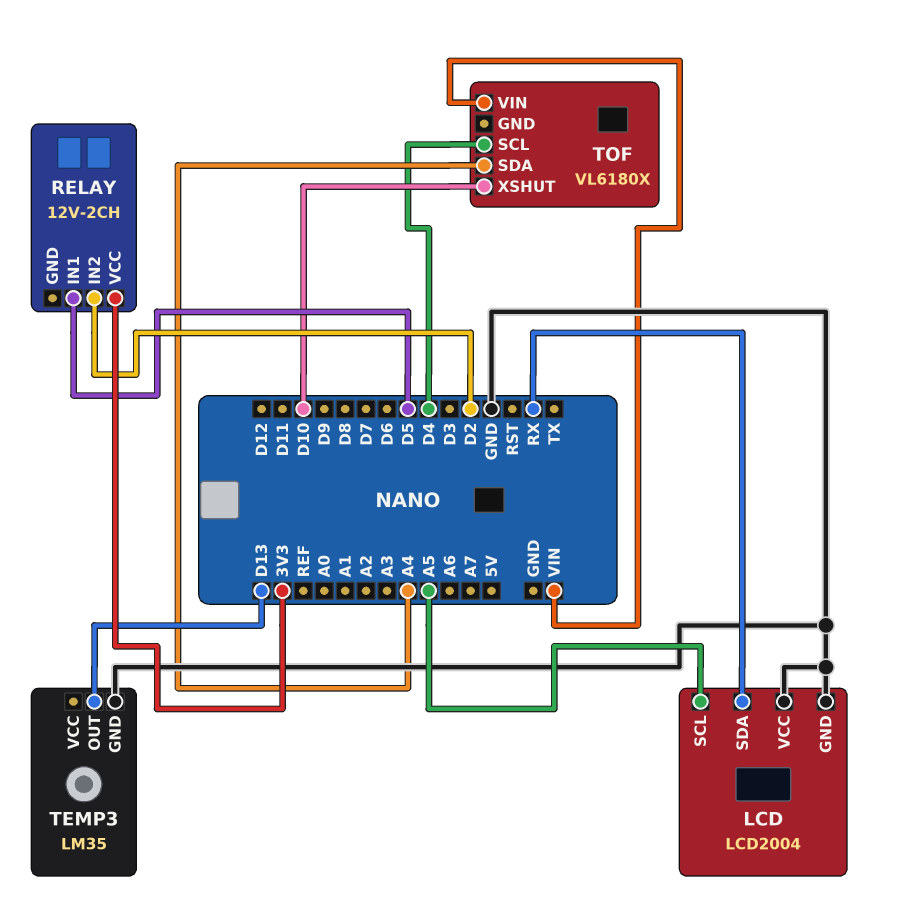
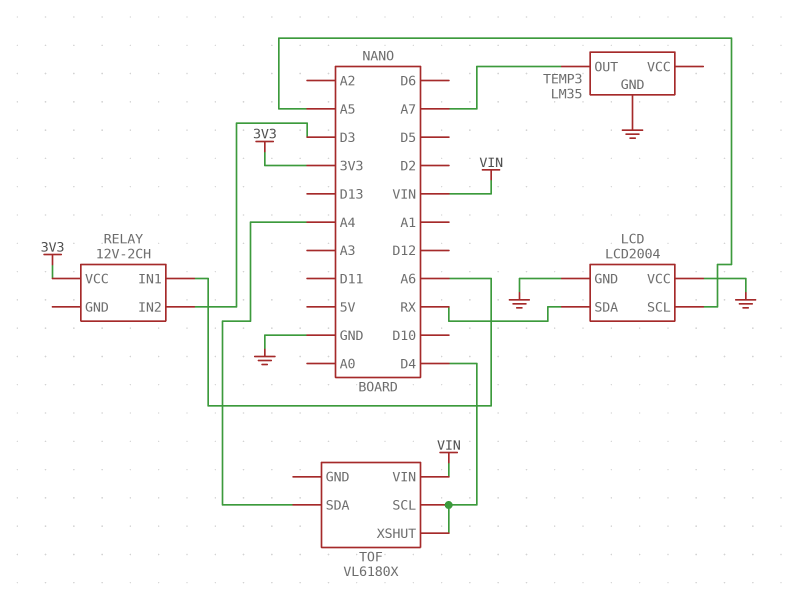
RELAY pin IN1: D5 -> A6
RELAY pin IN2: D2 -> D3
TEMP3 pin OUT: D13 -> A7
TOF pin XSHUT: D10 -> D4

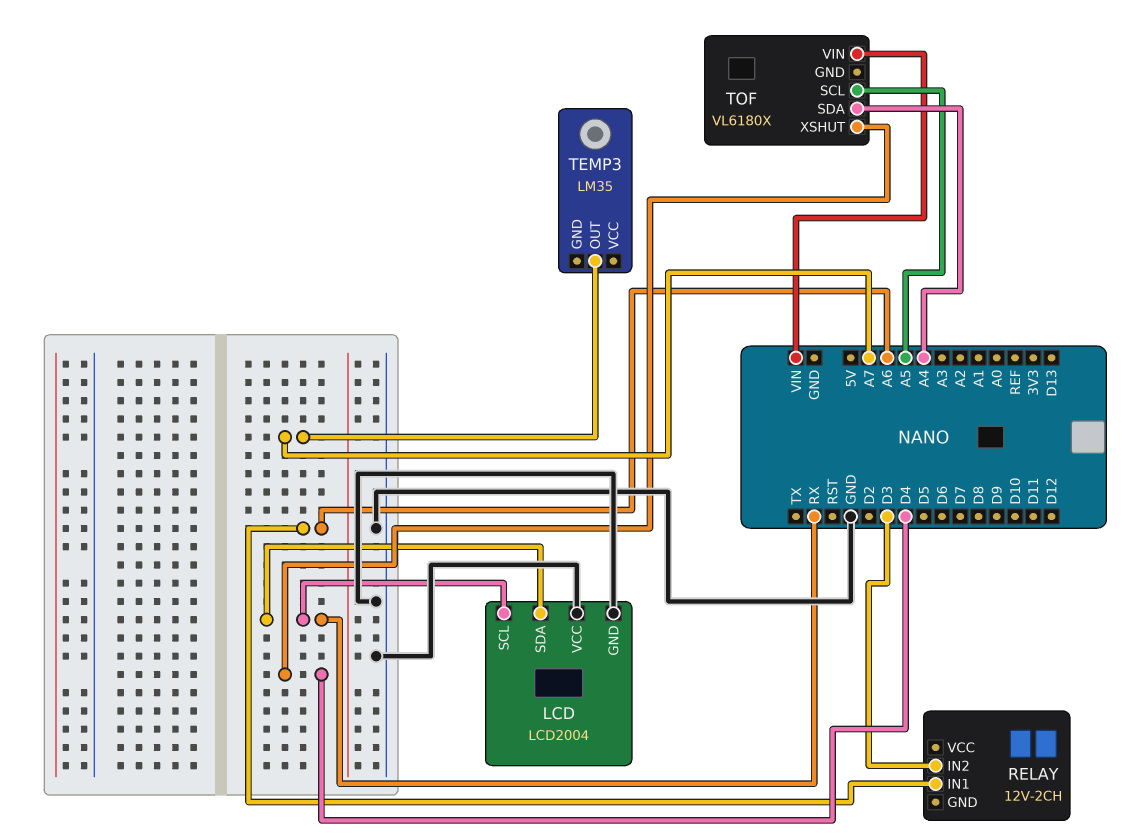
LCD pin SCL: A5 -> RX
RELAY pin VCC: 3V3 -> none
TEMP3 pin GND: GND -> none
TOF pin SCL: D4 -> A5

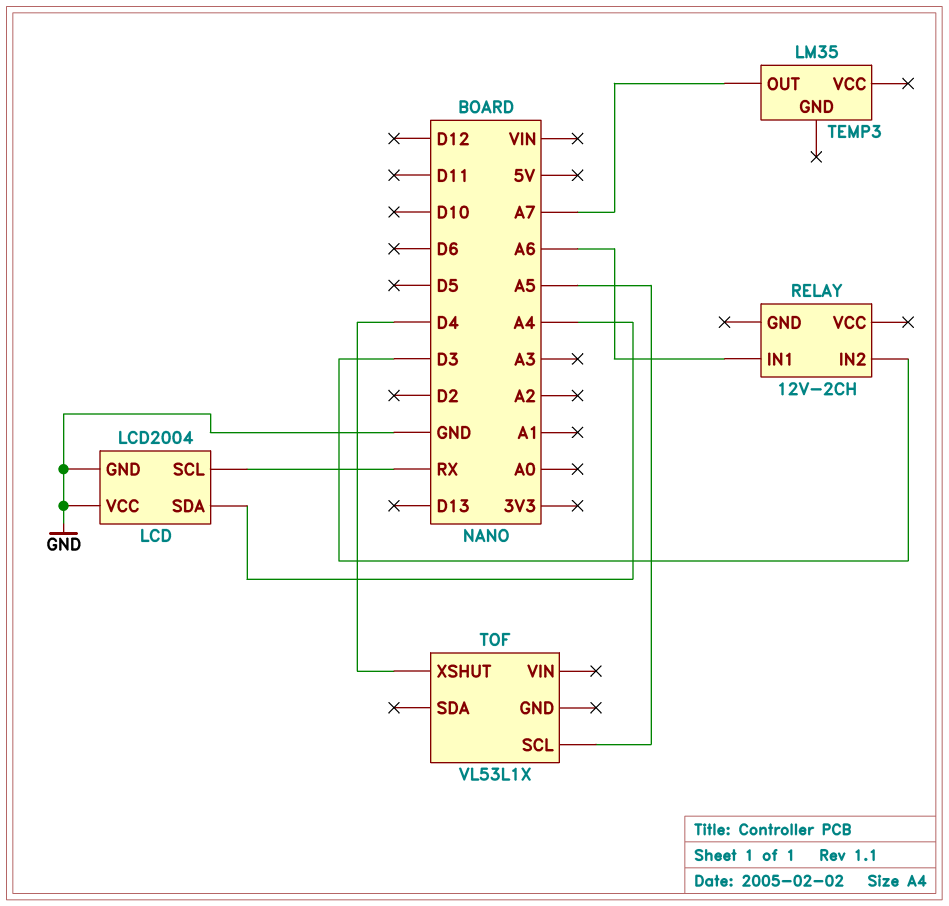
LCD pin SDA: RX -> A4
TOF: VL6180X -> VL53L1X
TOF pin SDA: A4 -> none
TOF pin VIN: VIN -> none

